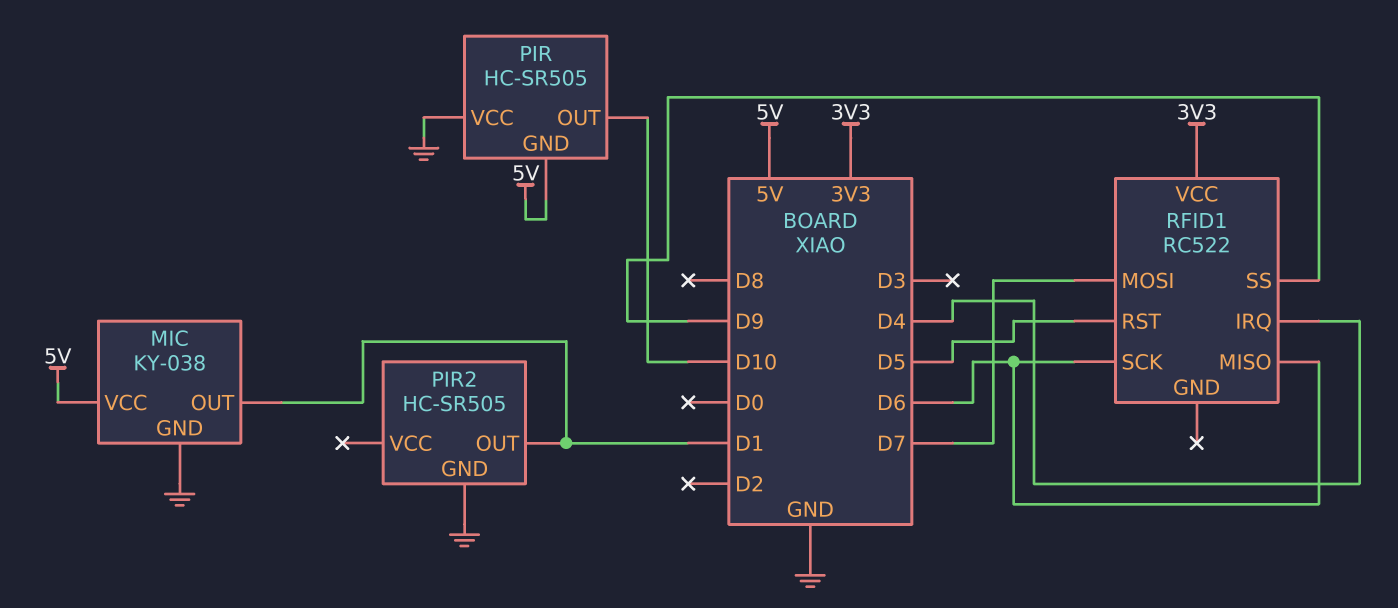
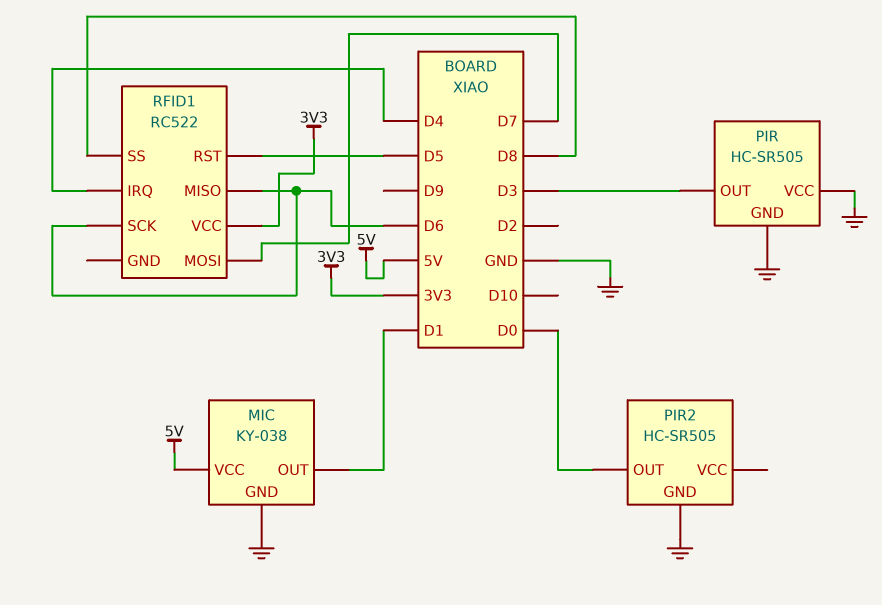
PIR pin GND: 5V -> GND
PIR pin OUT: D10 -> D3
PIR2 pin OUT: D1 -> D0
RFID1 pin SS: D9 -> D8

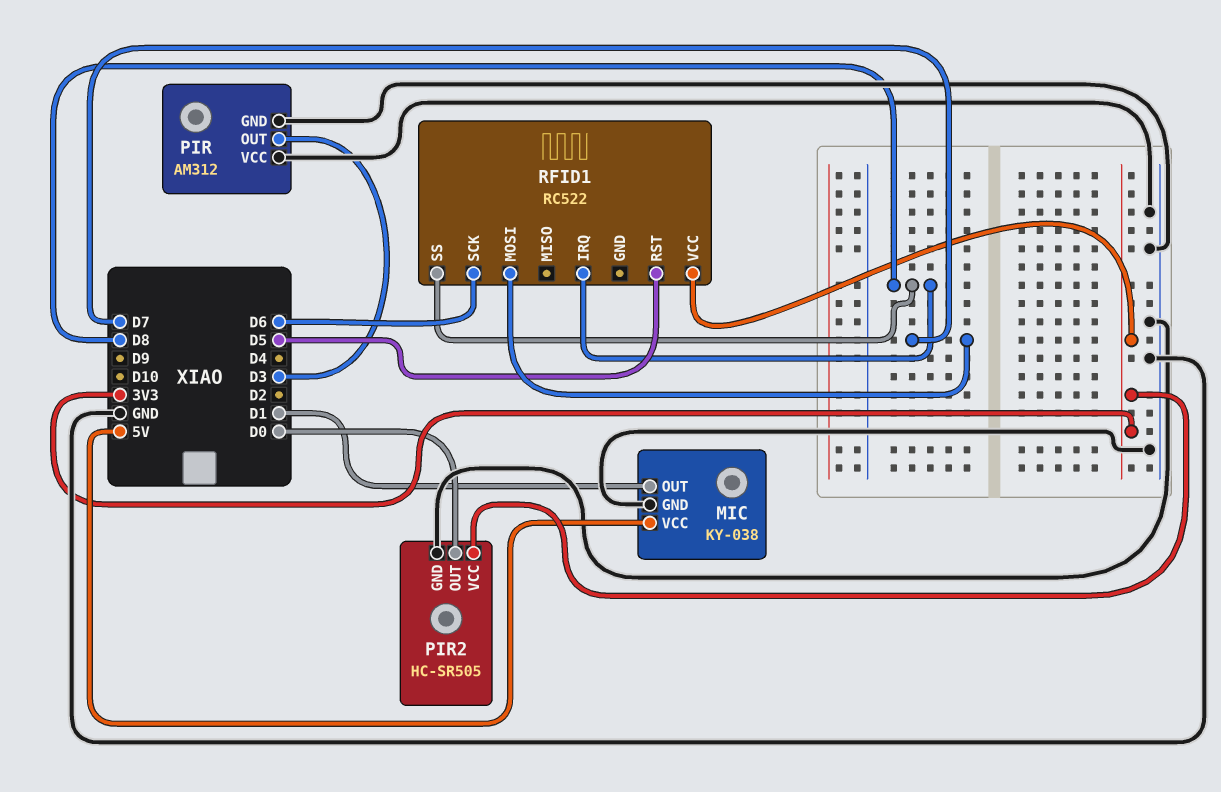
PIR: HC-SR505 -> AM312
PIR2 pin VCC: none -> 3V3
RFID1 pin IRQ: D4 -> D8
RFID1 pin MISO: D6 -> none

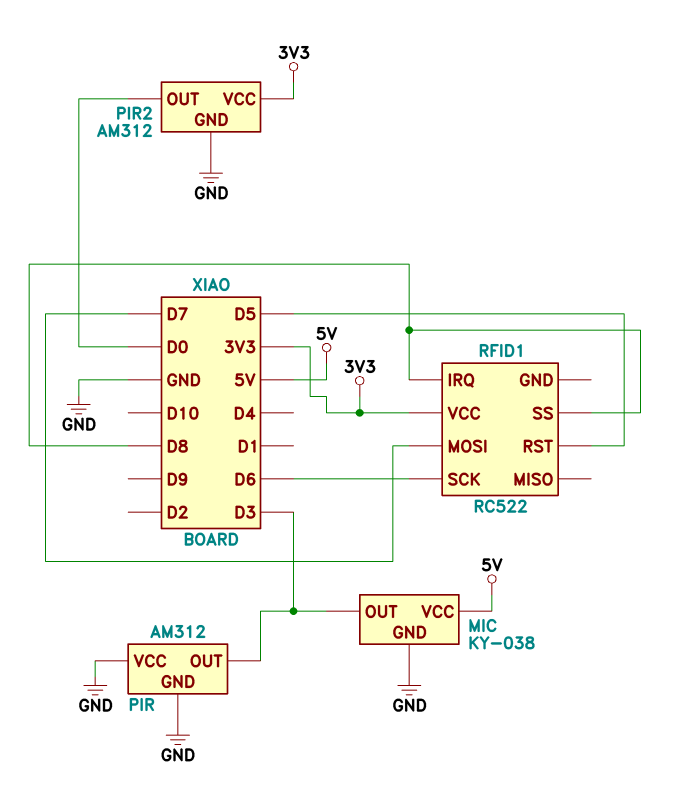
MIC pin OUT: D1 -> D3
PIR2: HC-SR505 -> AM312

